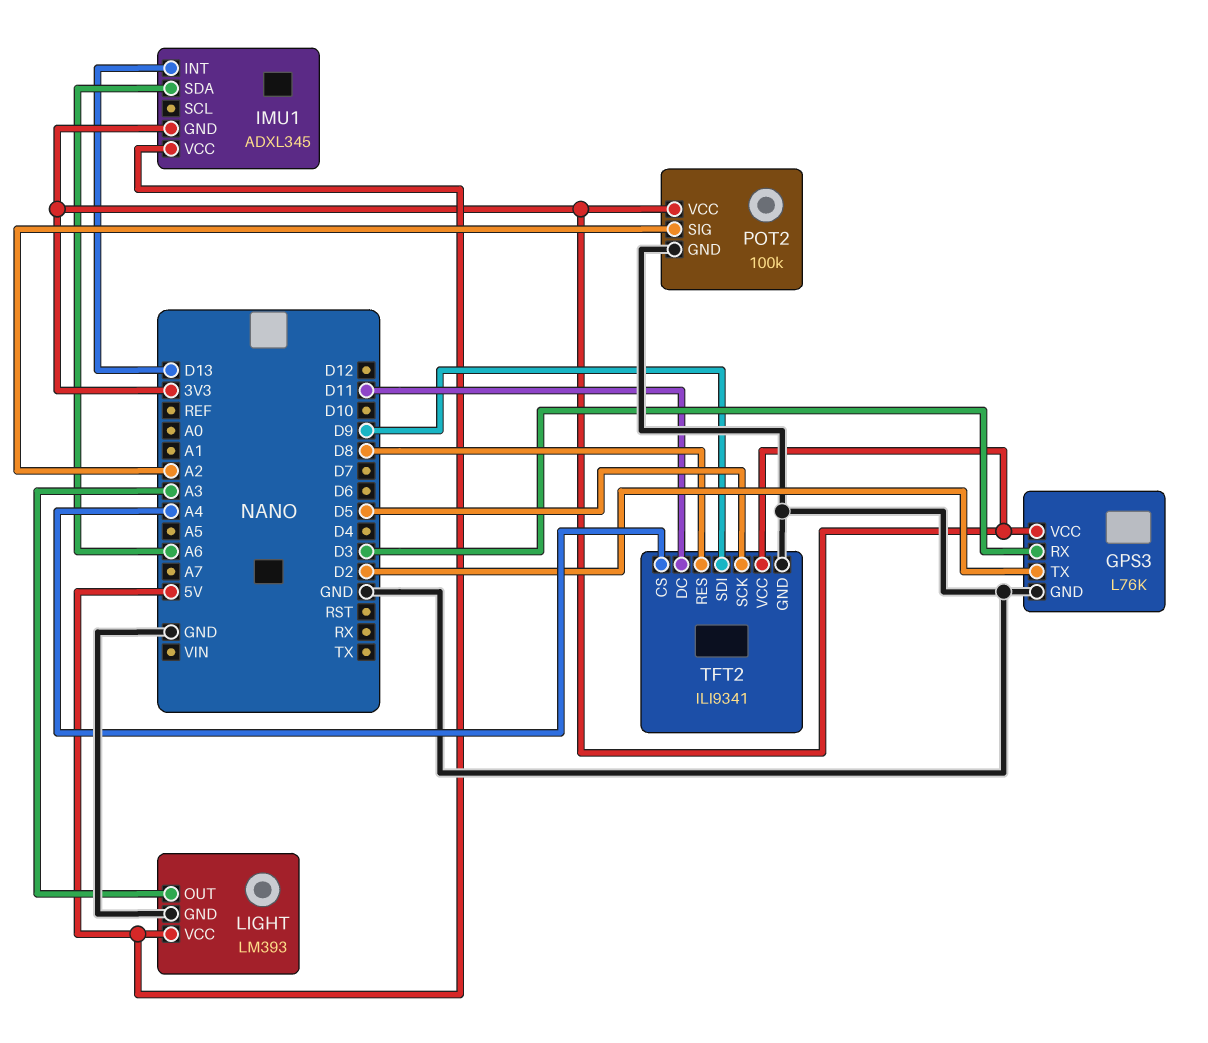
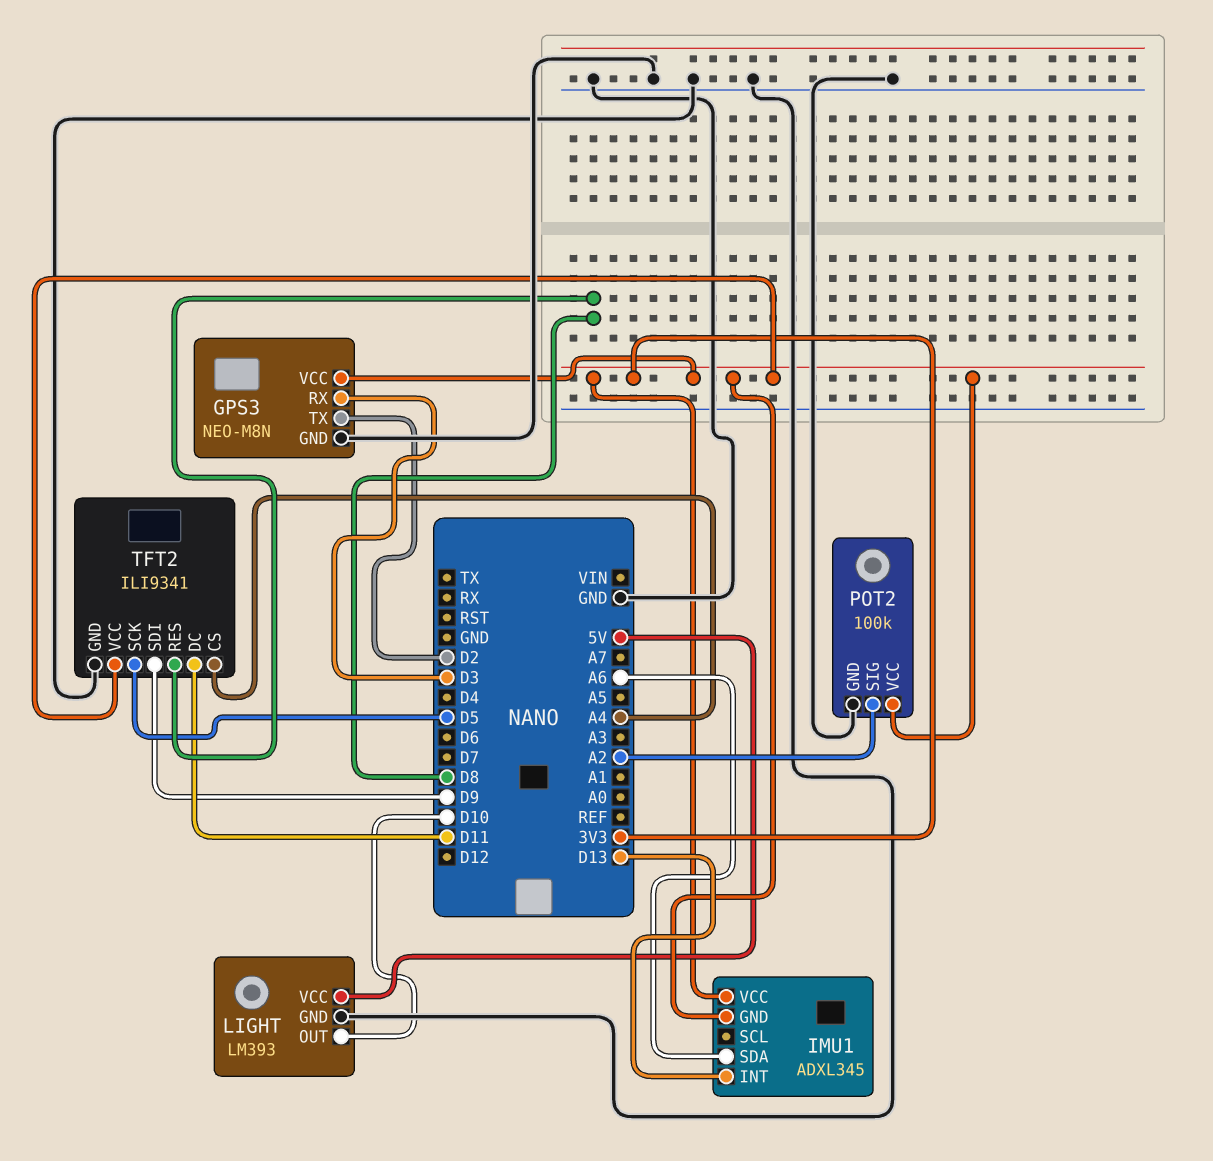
GPS3: L76K -> NEO-M8N
IMU1 pin VCC: 5V -> 3V3
LIGHT pin OUT: A3 -> D10

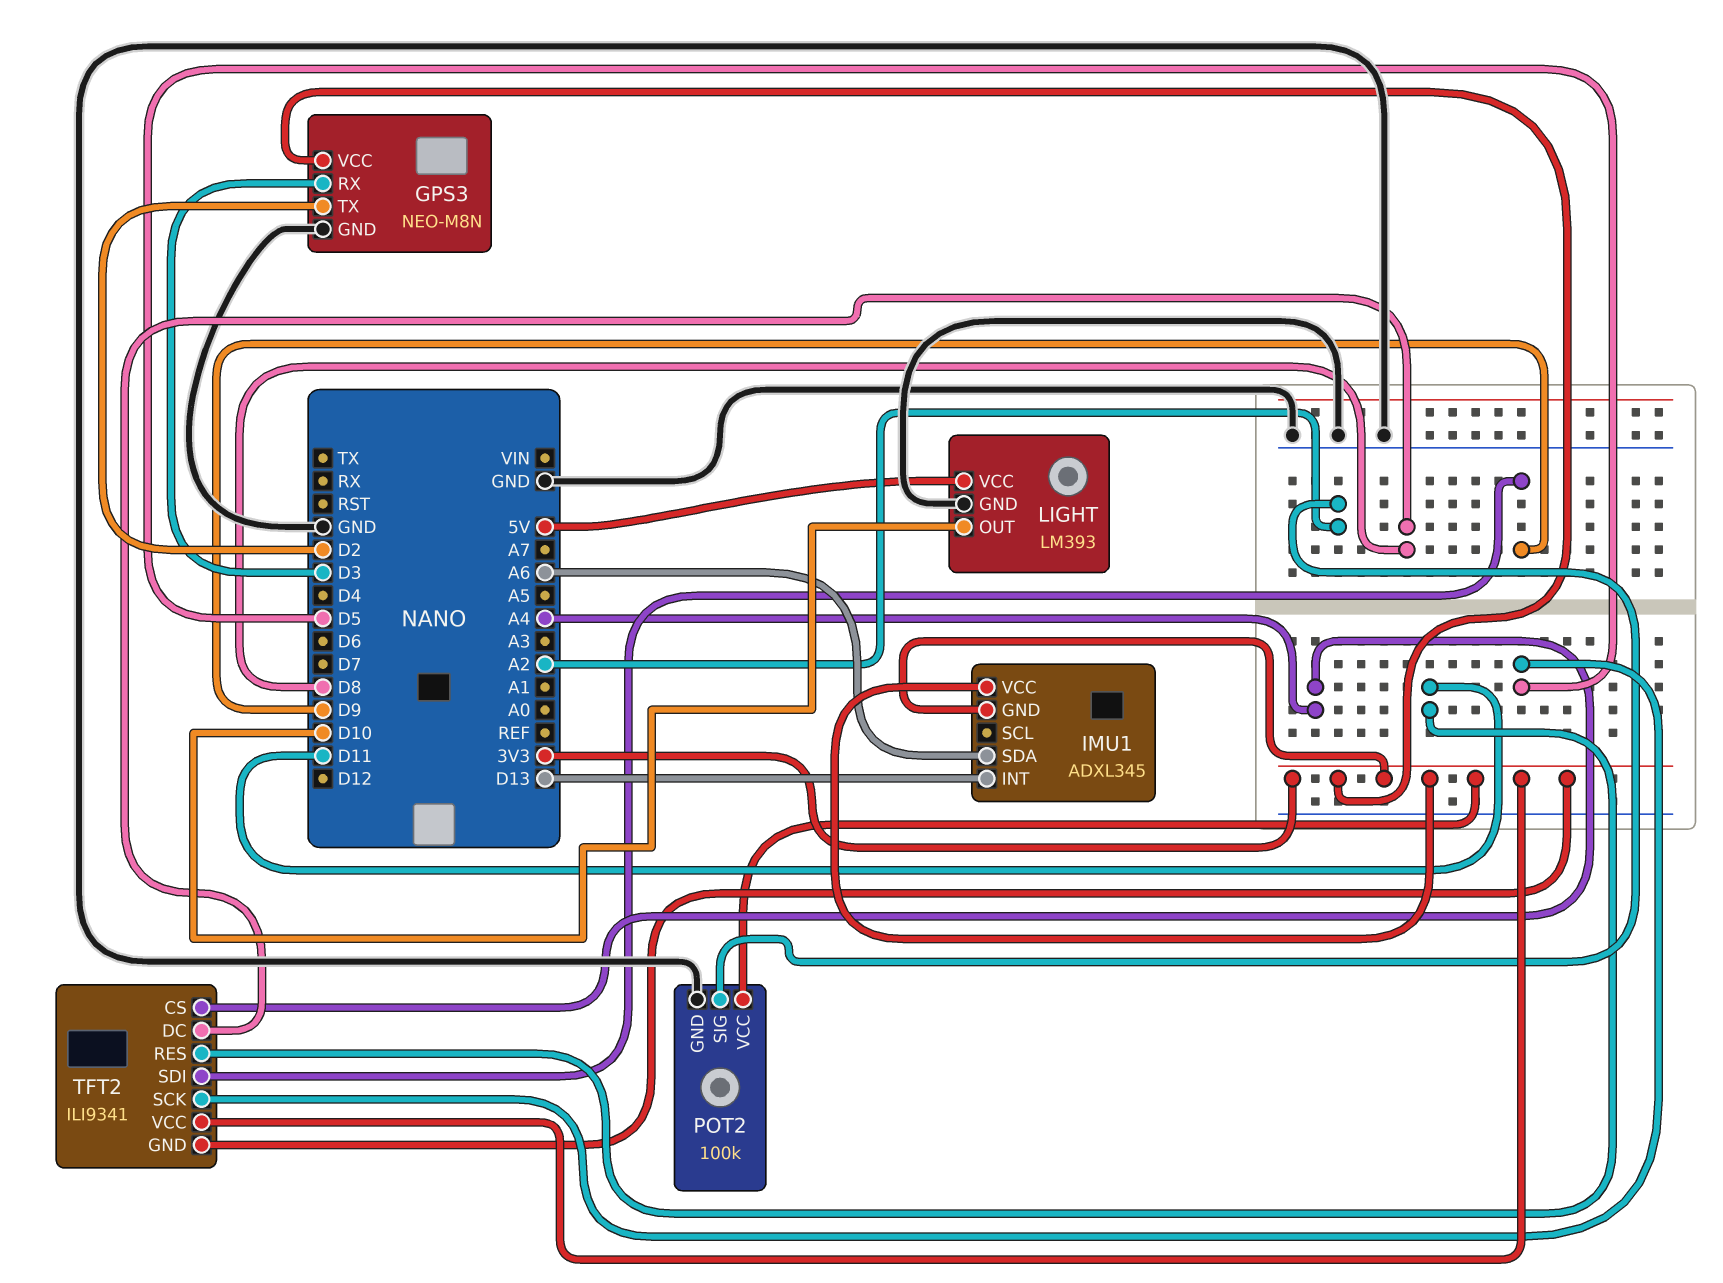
TFT2 pin DC: D11 -> D8
TFT2 pin GND: GND -> 3V3
TFT2 pin RES: D8 -> D11

